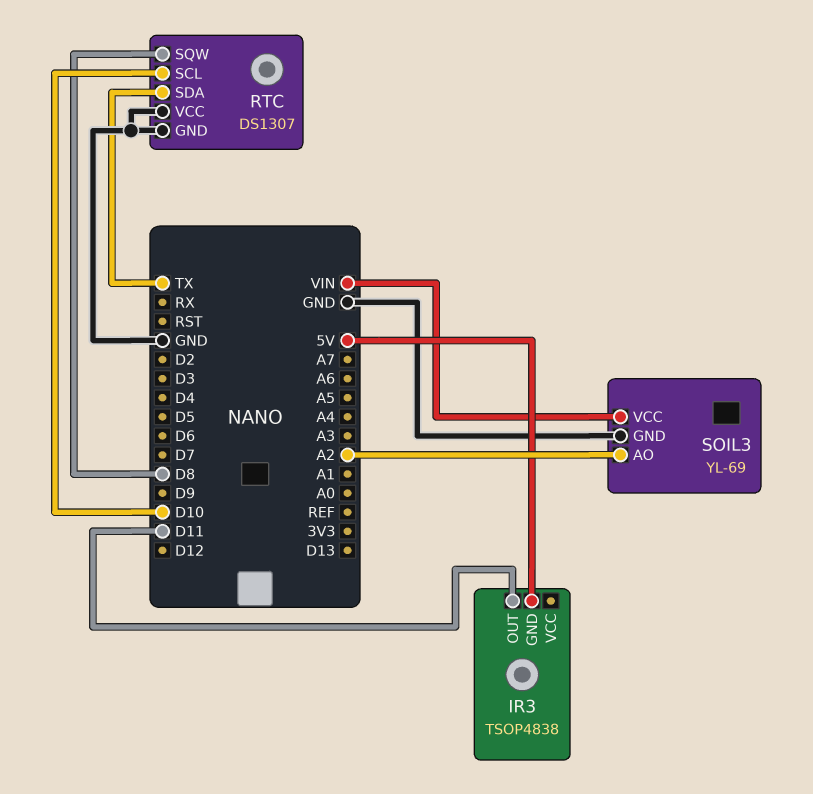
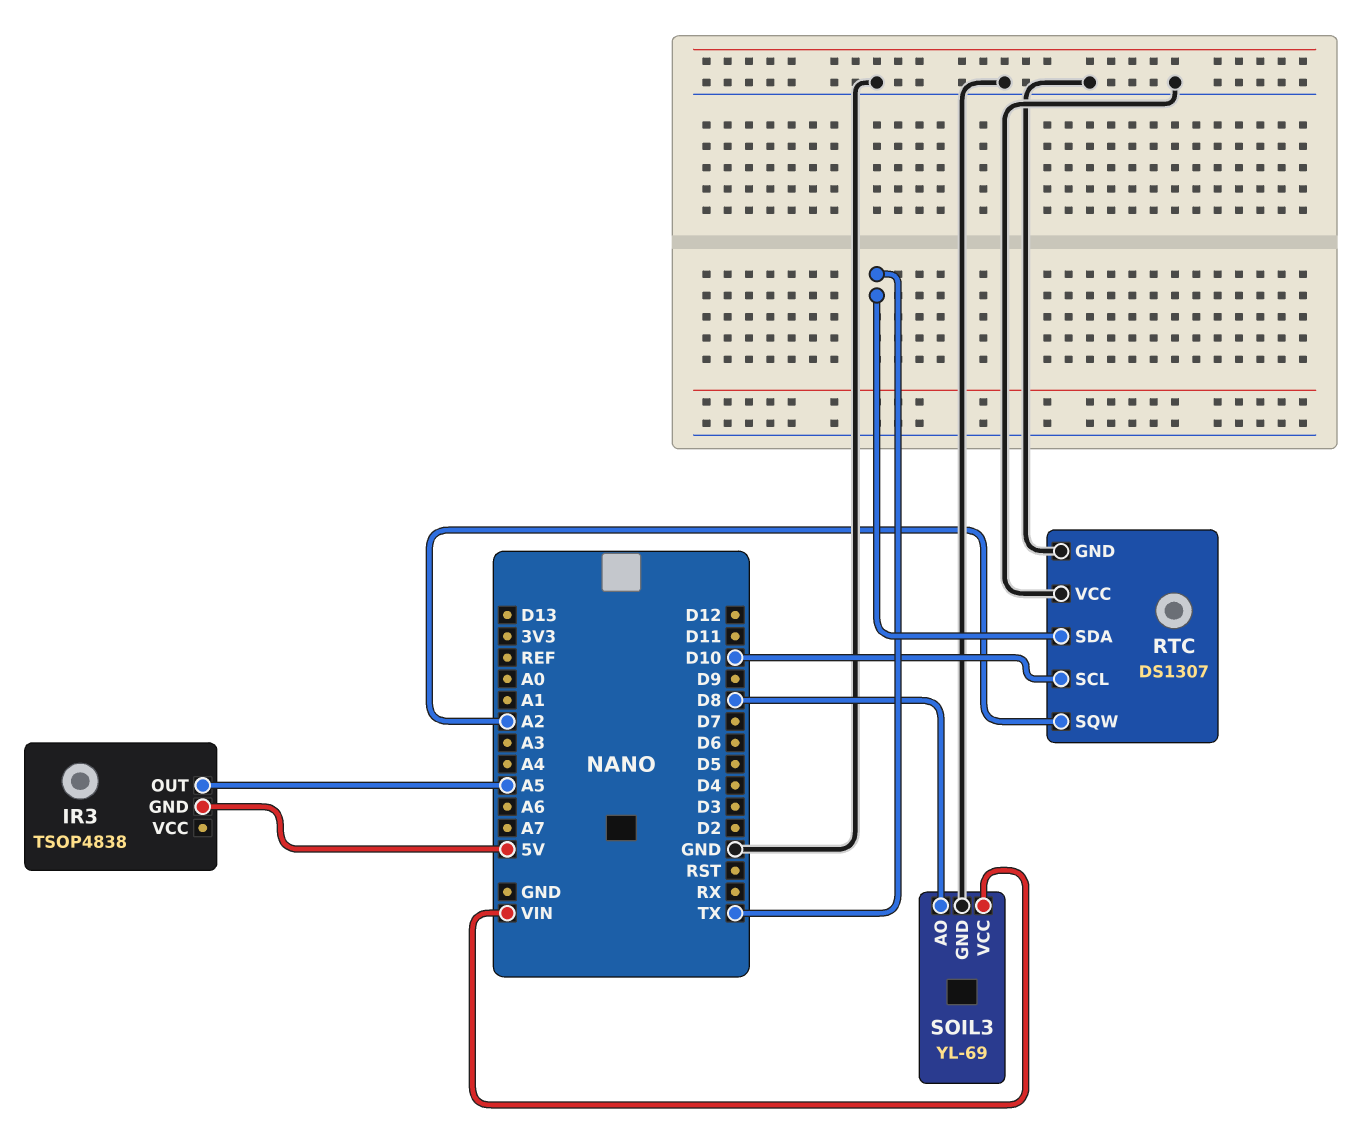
IR3 pin OUT: D11 -> A5
RTC pin SQW: D8 -> A2
SOIL3 pin AO: A2 -> D8

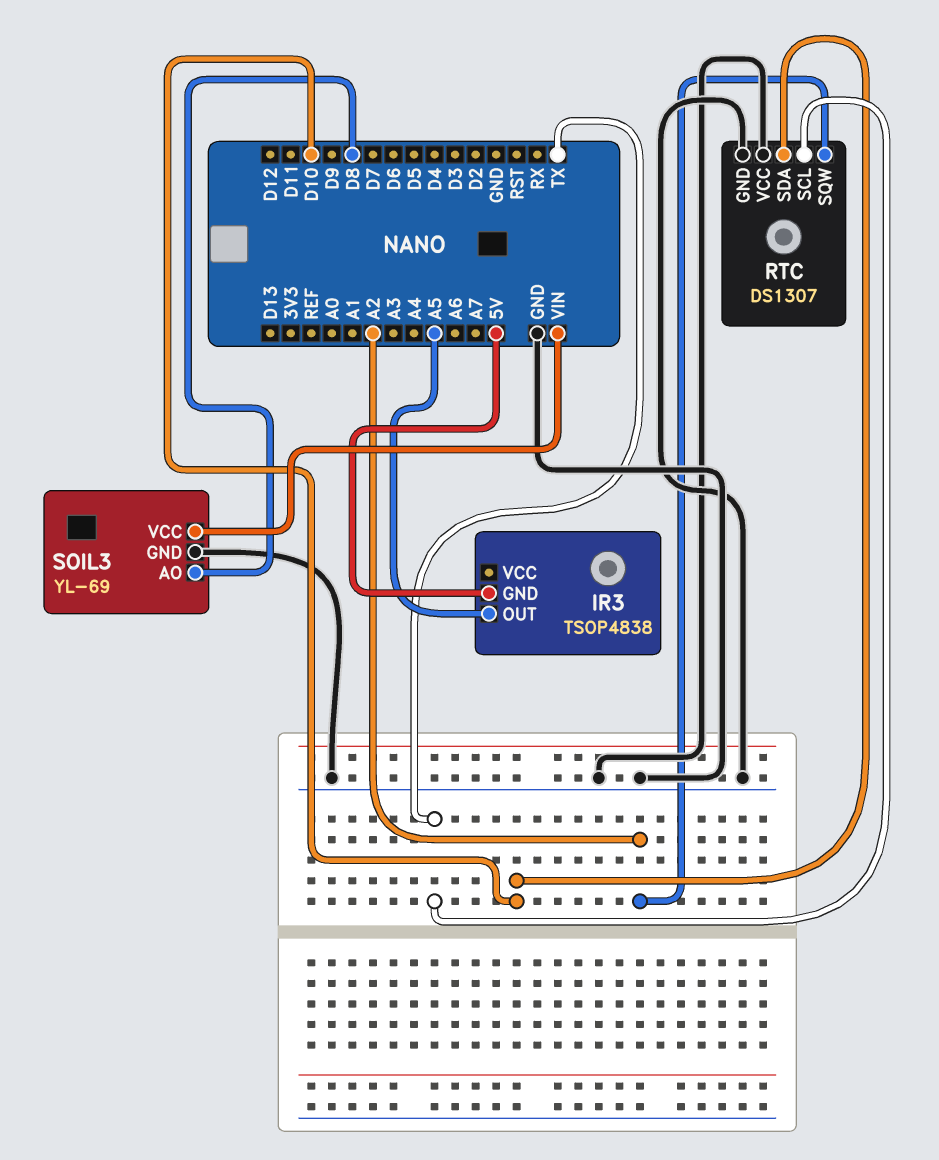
RTC pin SCL: D10 -> TX
RTC pin SDA: TX -> D10

